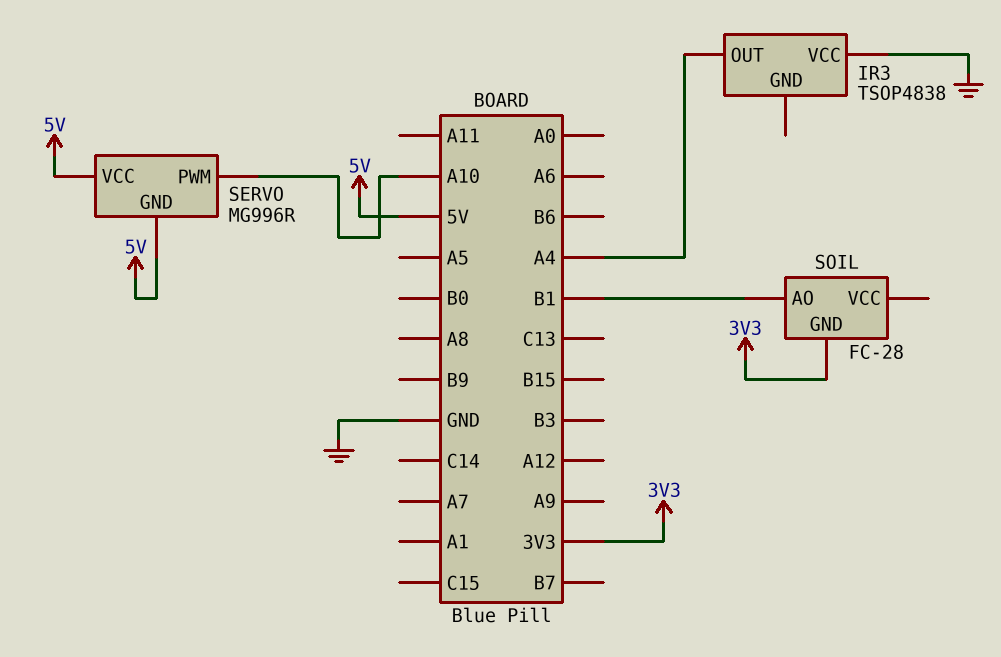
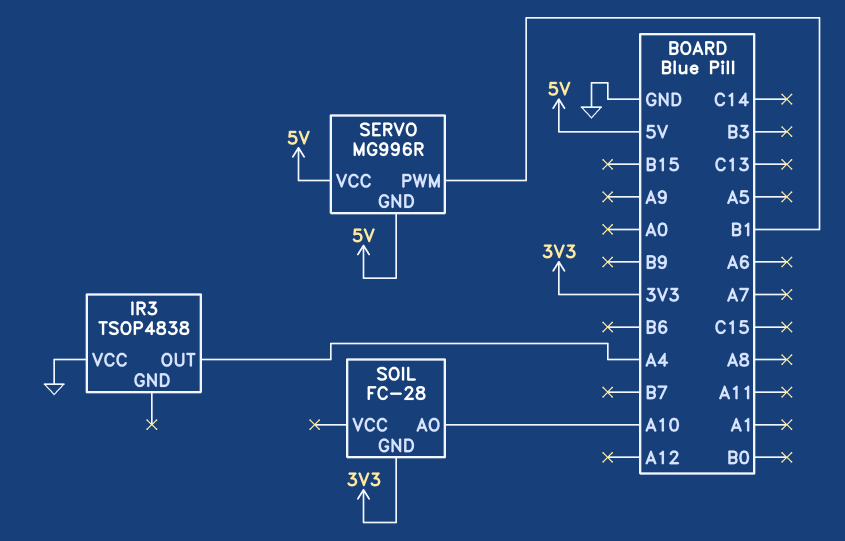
SERVO pin PWM: A10 -> B1
SOIL pin AO: B1 -> A10

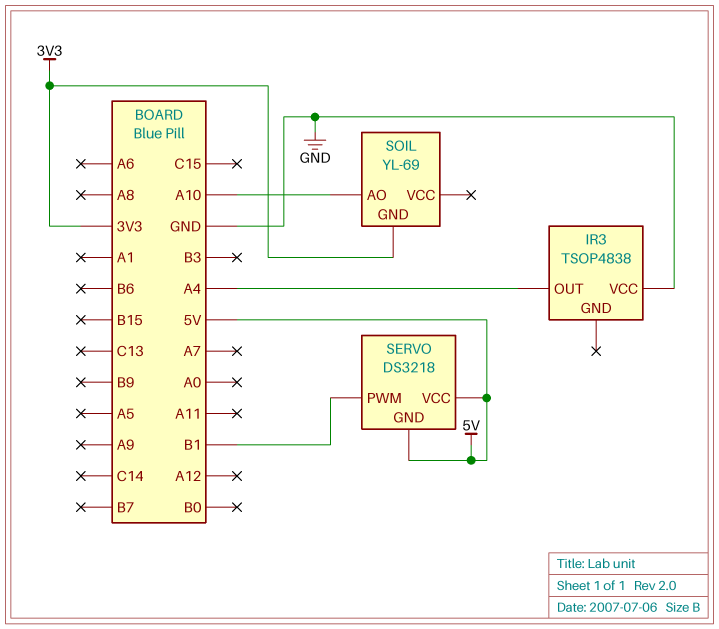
SERVO: MG996R -> DS3218
SOIL: FC-28 -> YL-69

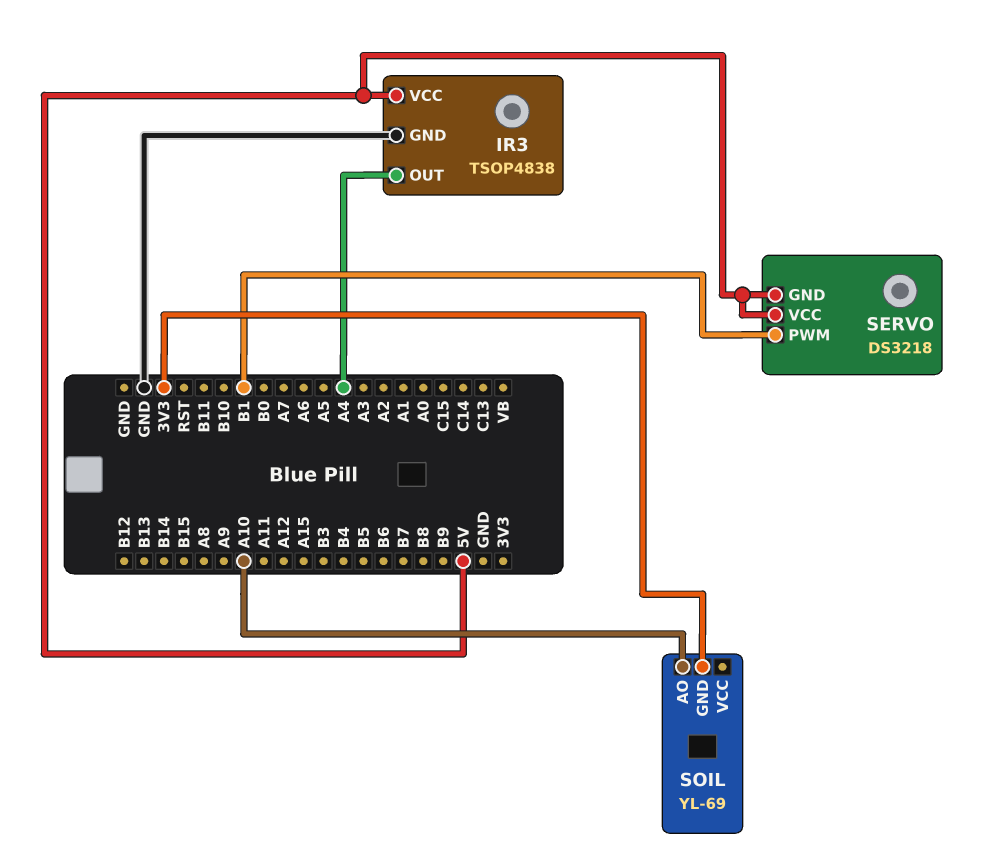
IR3 pin GND: none -> GND
IR3 pin VCC: GND -> 5V

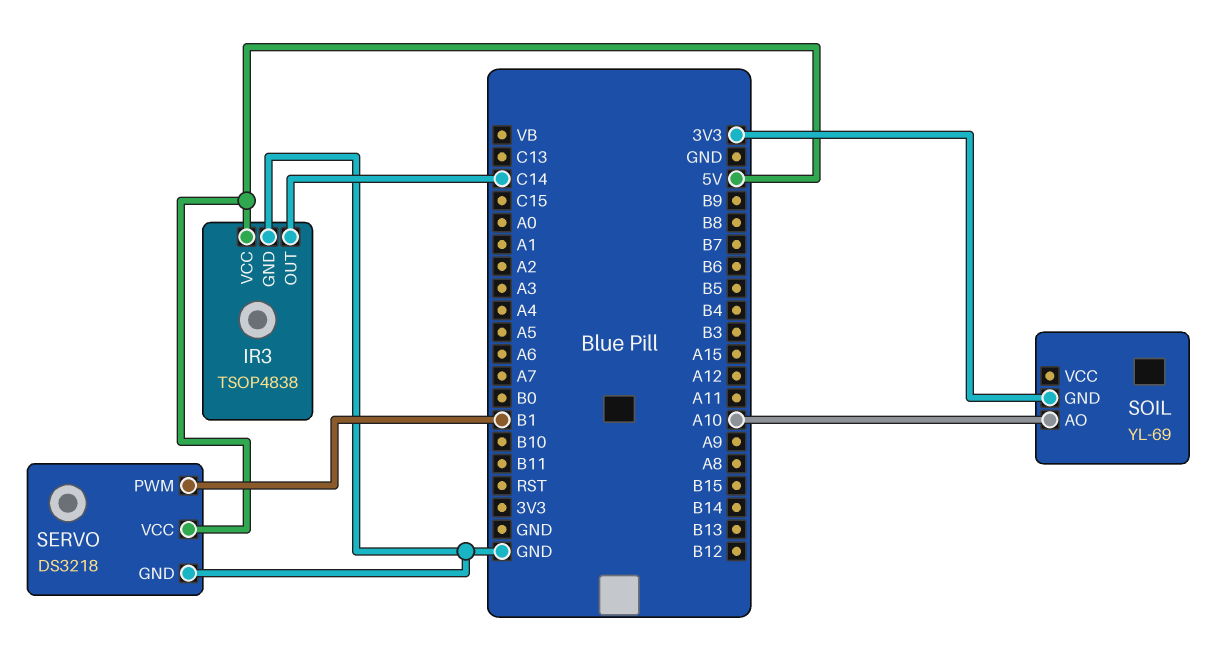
IR3 pin OUT: A4 -> C14
SERVO pin GND: 5V -> GND

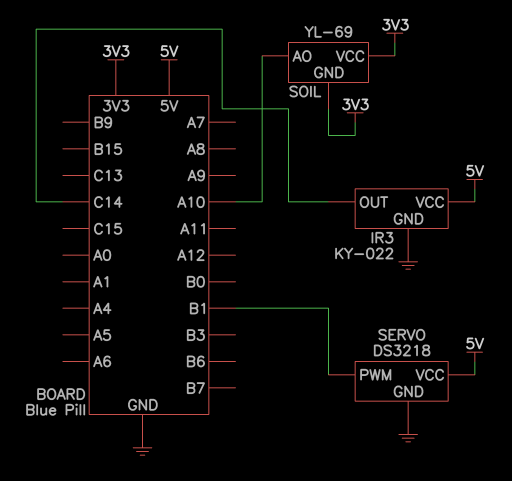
IR3: TSOP4838 -> KY-022
SOIL pin VCC: none -> 3V3

